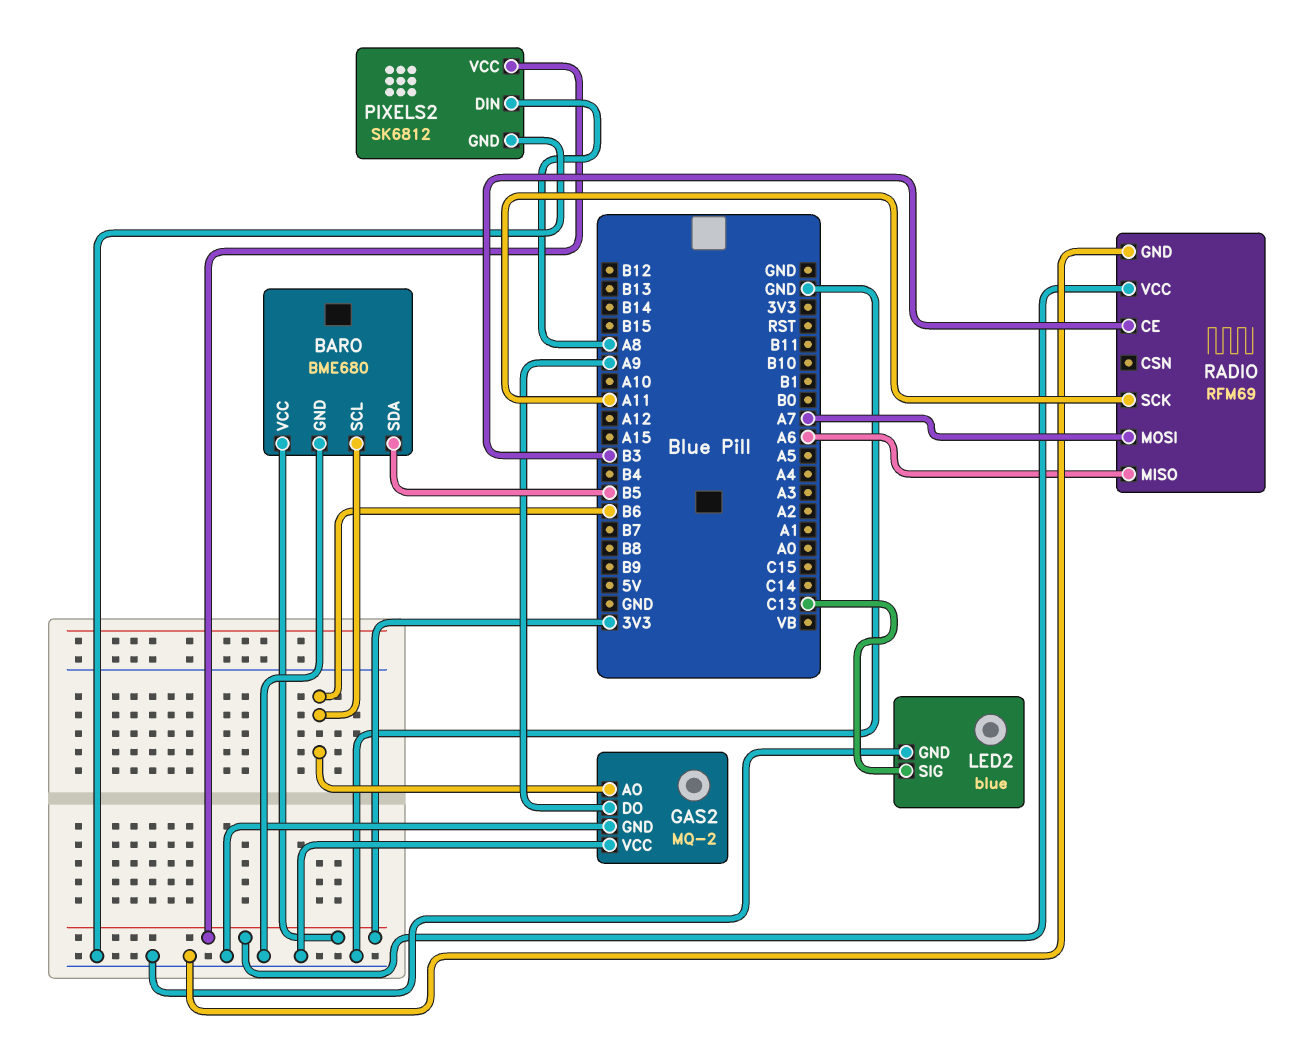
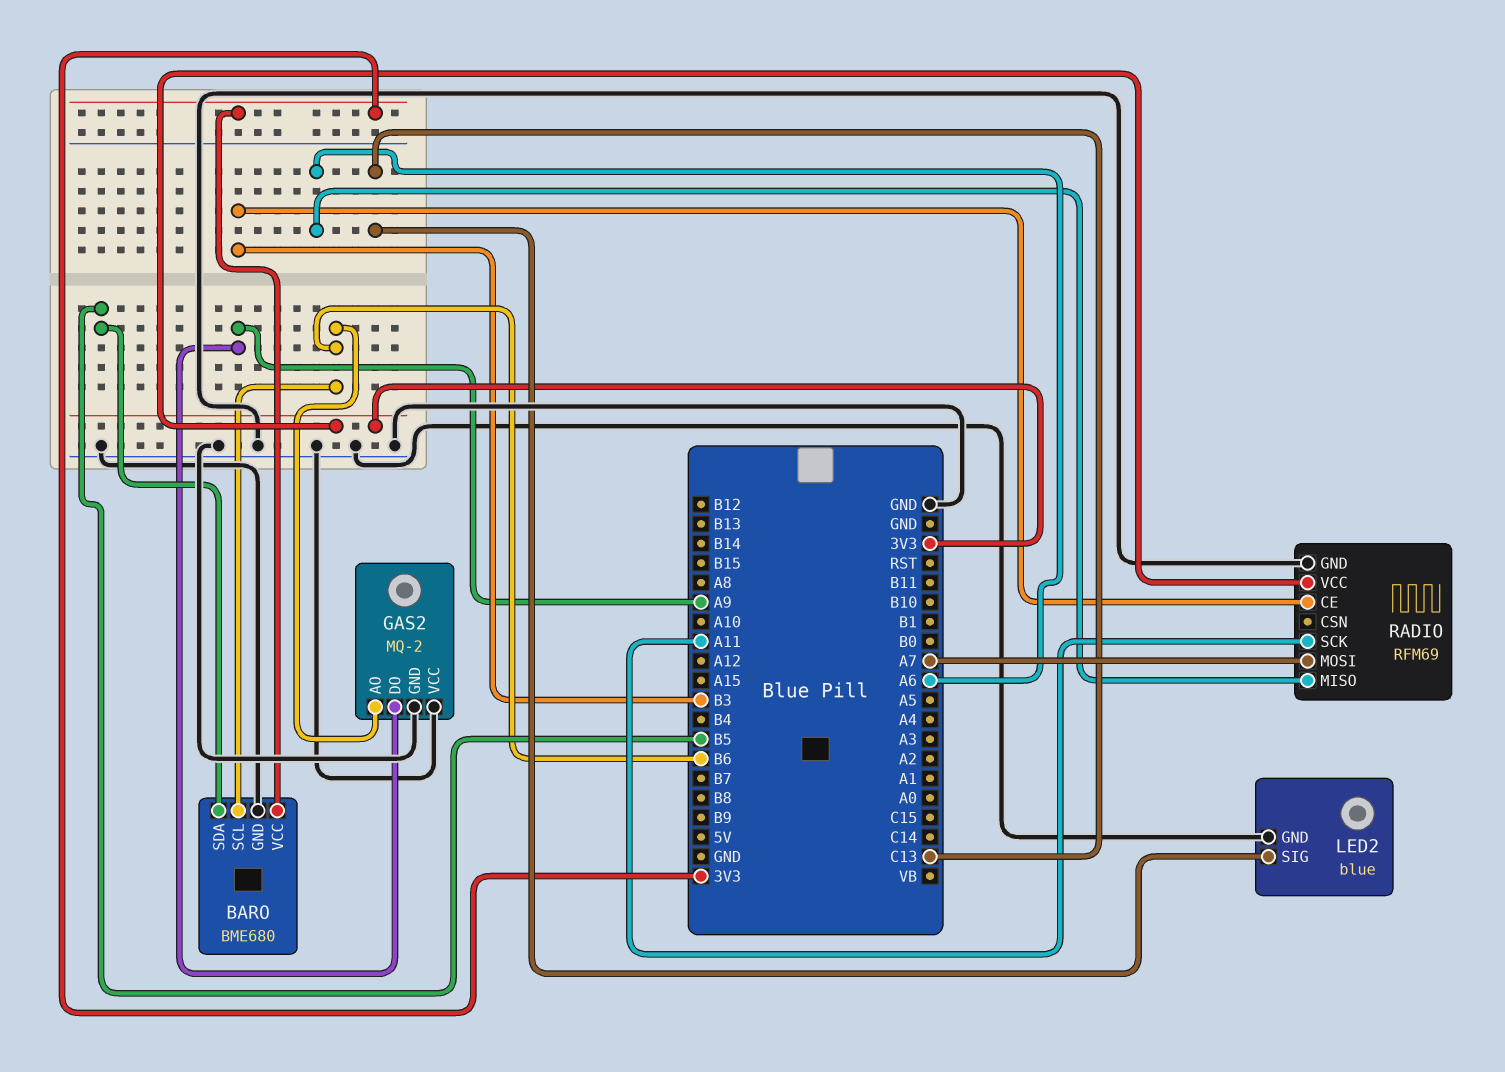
PIXELS2: SK6812 -> none
PIXELS2 pin DIN: A8 -> none
PIXELS2 pin GND: GND -> none
PIXELS2 pin VCC: 3V3 -> none

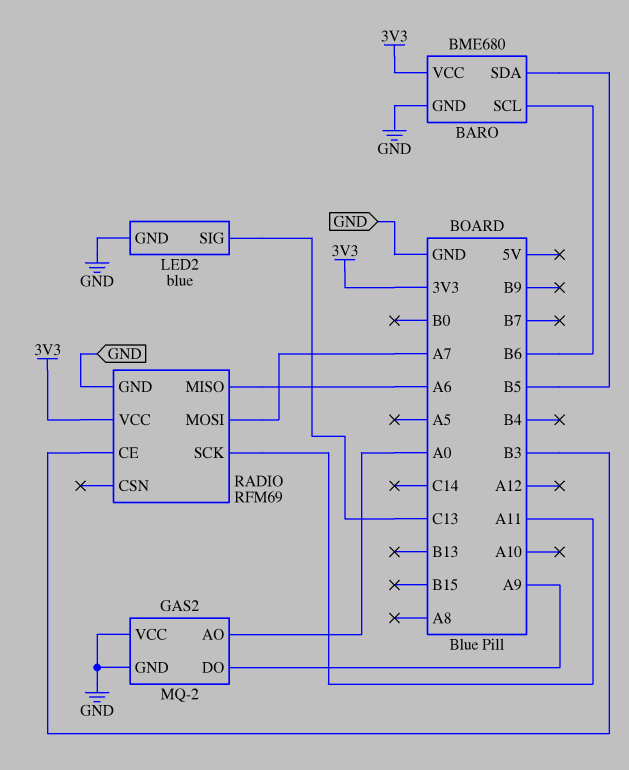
GAS2 pin AO: B6 -> A0

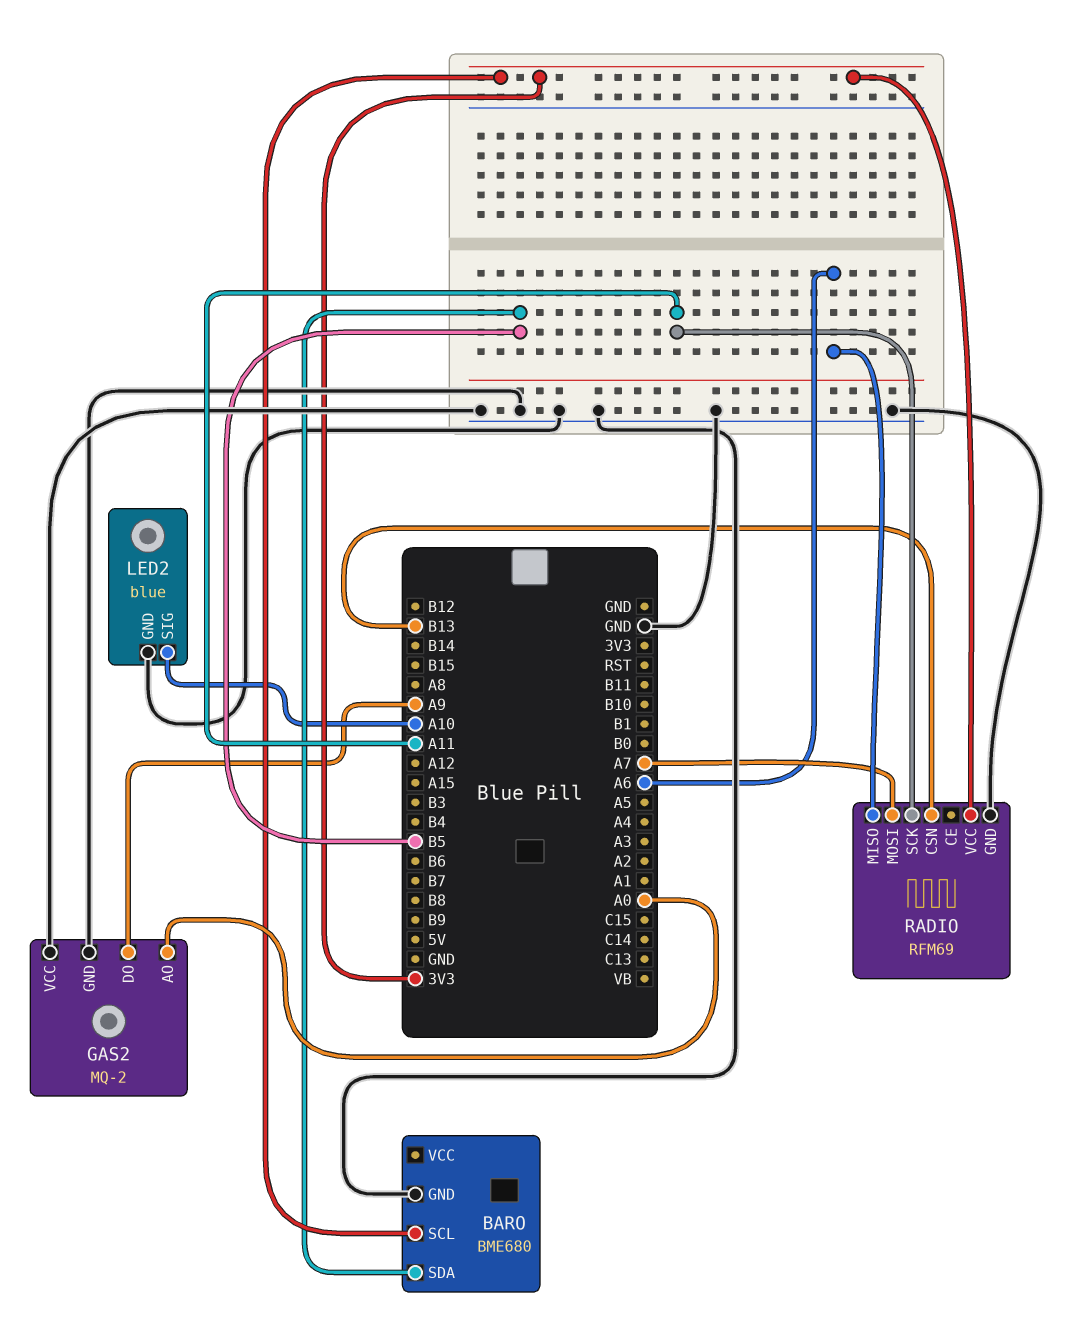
BARO pin SCL: B6 -> 3V3
BARO pin VCC: 3V3 -> none
LED2 pin SIG: C13 -> A10
RADIO pin CE: B3 -> none
RADIO pin CSN: none -> B13

